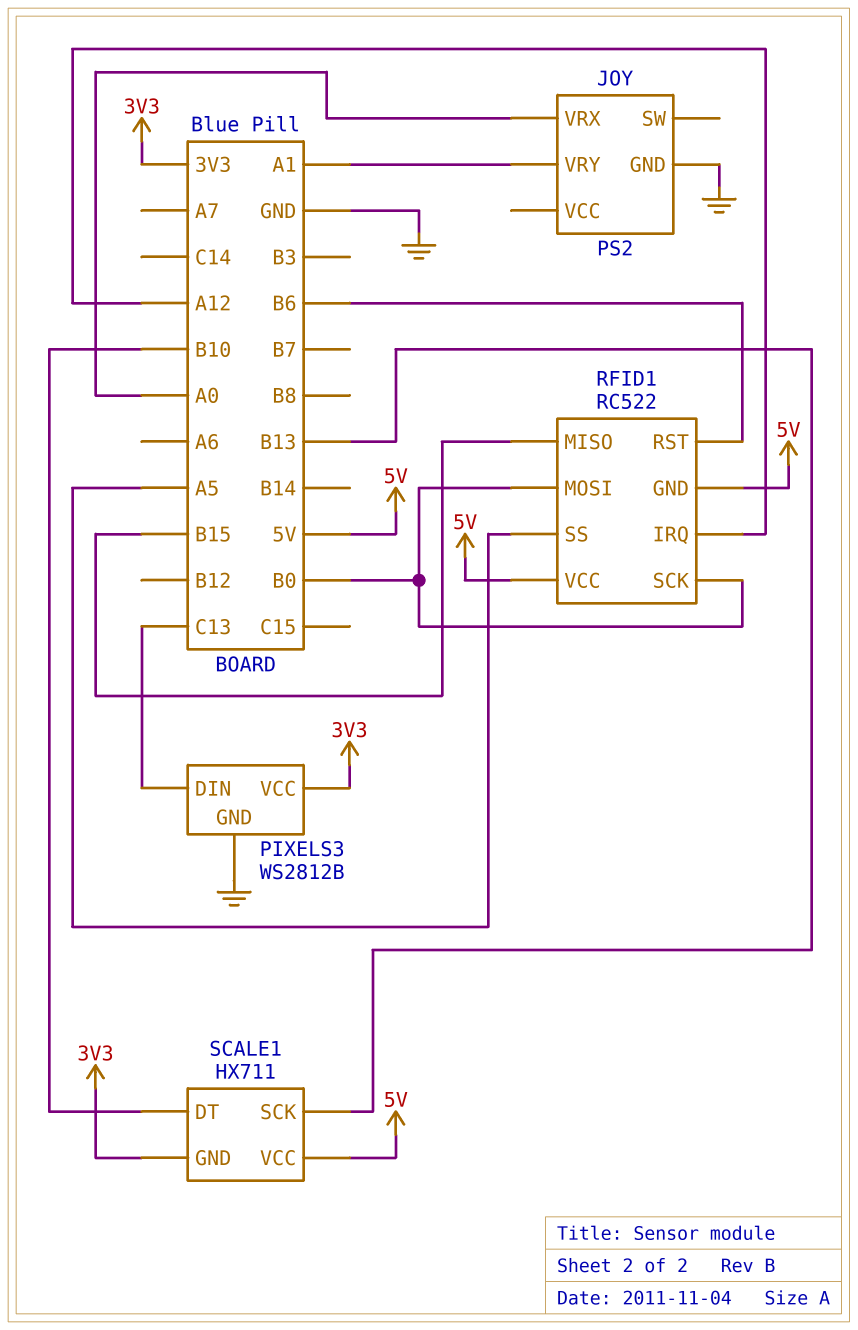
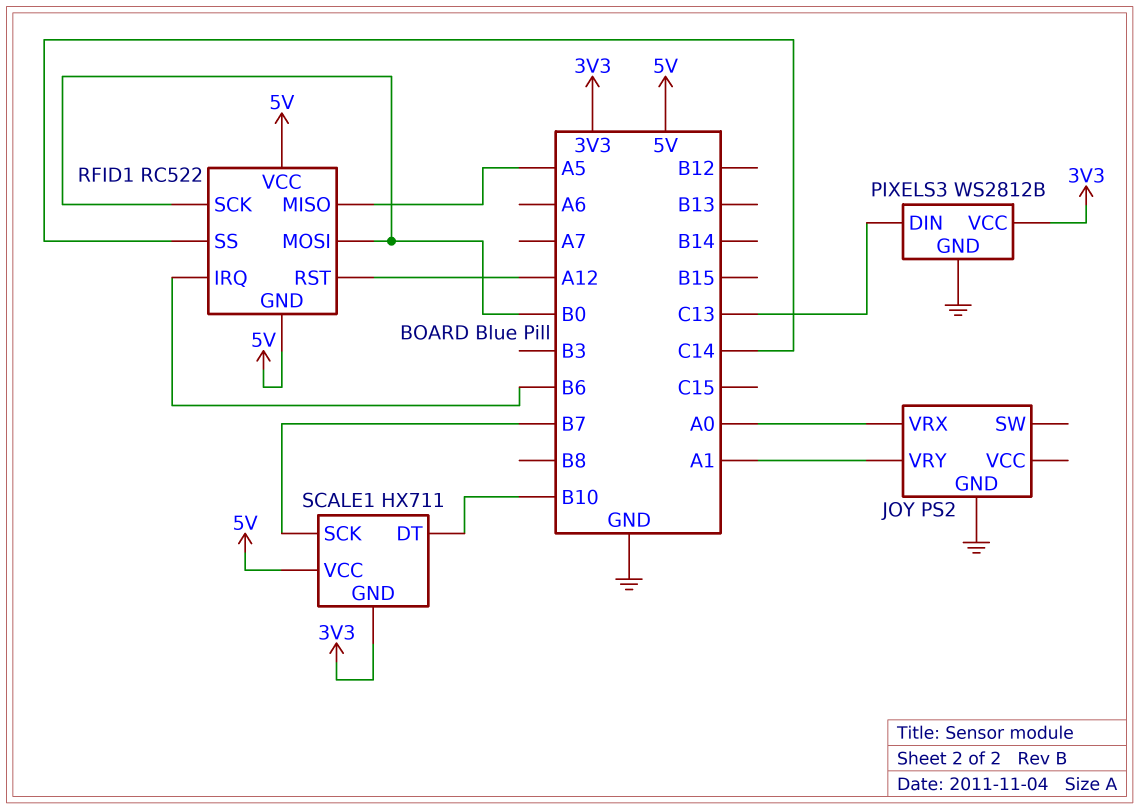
RFID1 pin IRQ: A12 -> B6
RFID1 pin MISO: B15 -> A5
RFID1 pin RST: B6 -> A12
RFID1 pin SS: A5 -> C14
SCALE1 pin SCK: B13 -> B7

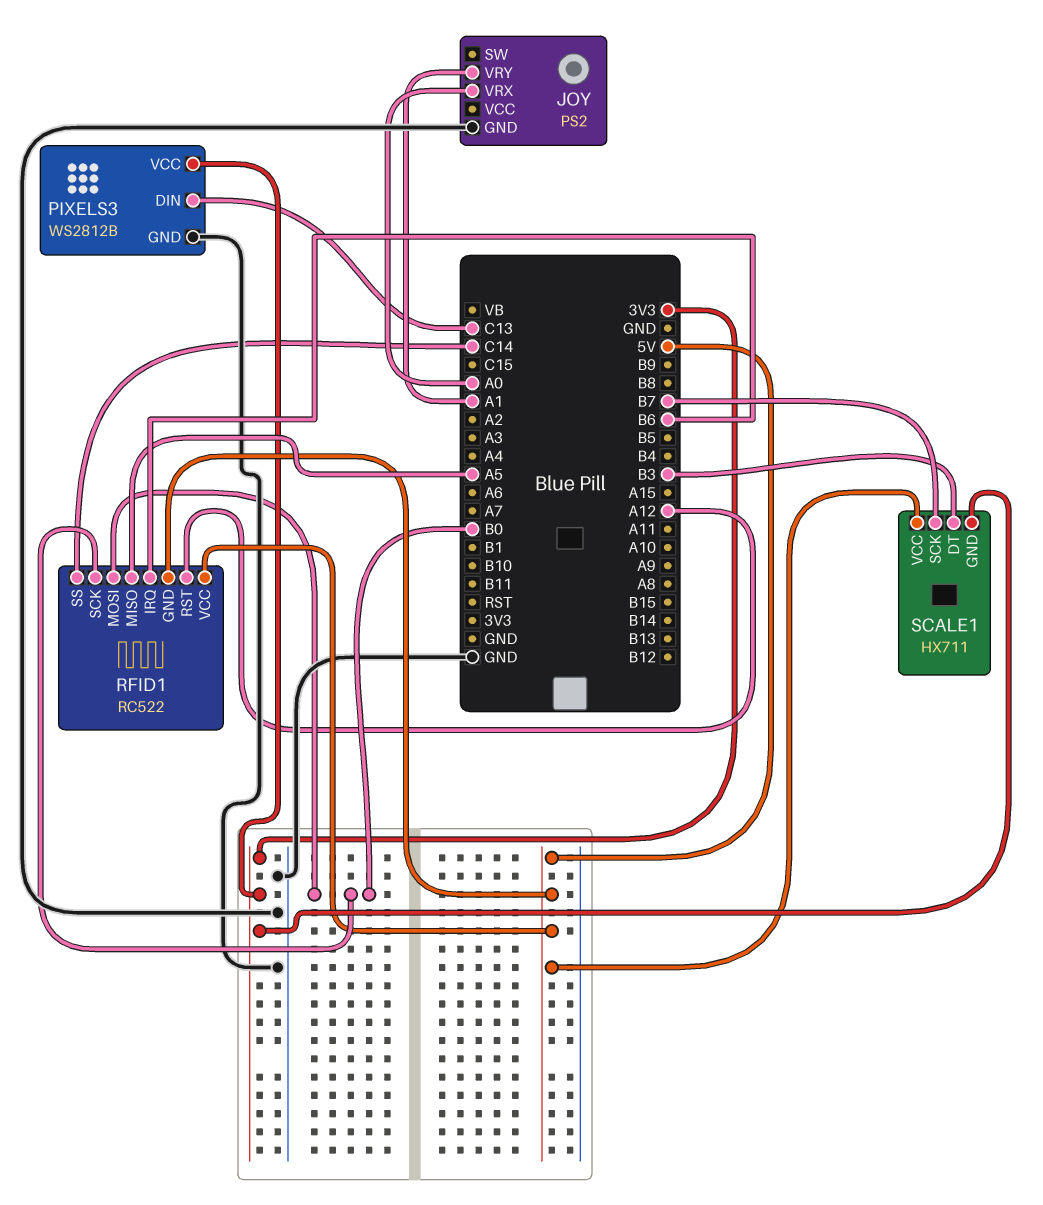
SCALE1 pin DT: B10 -> B3

